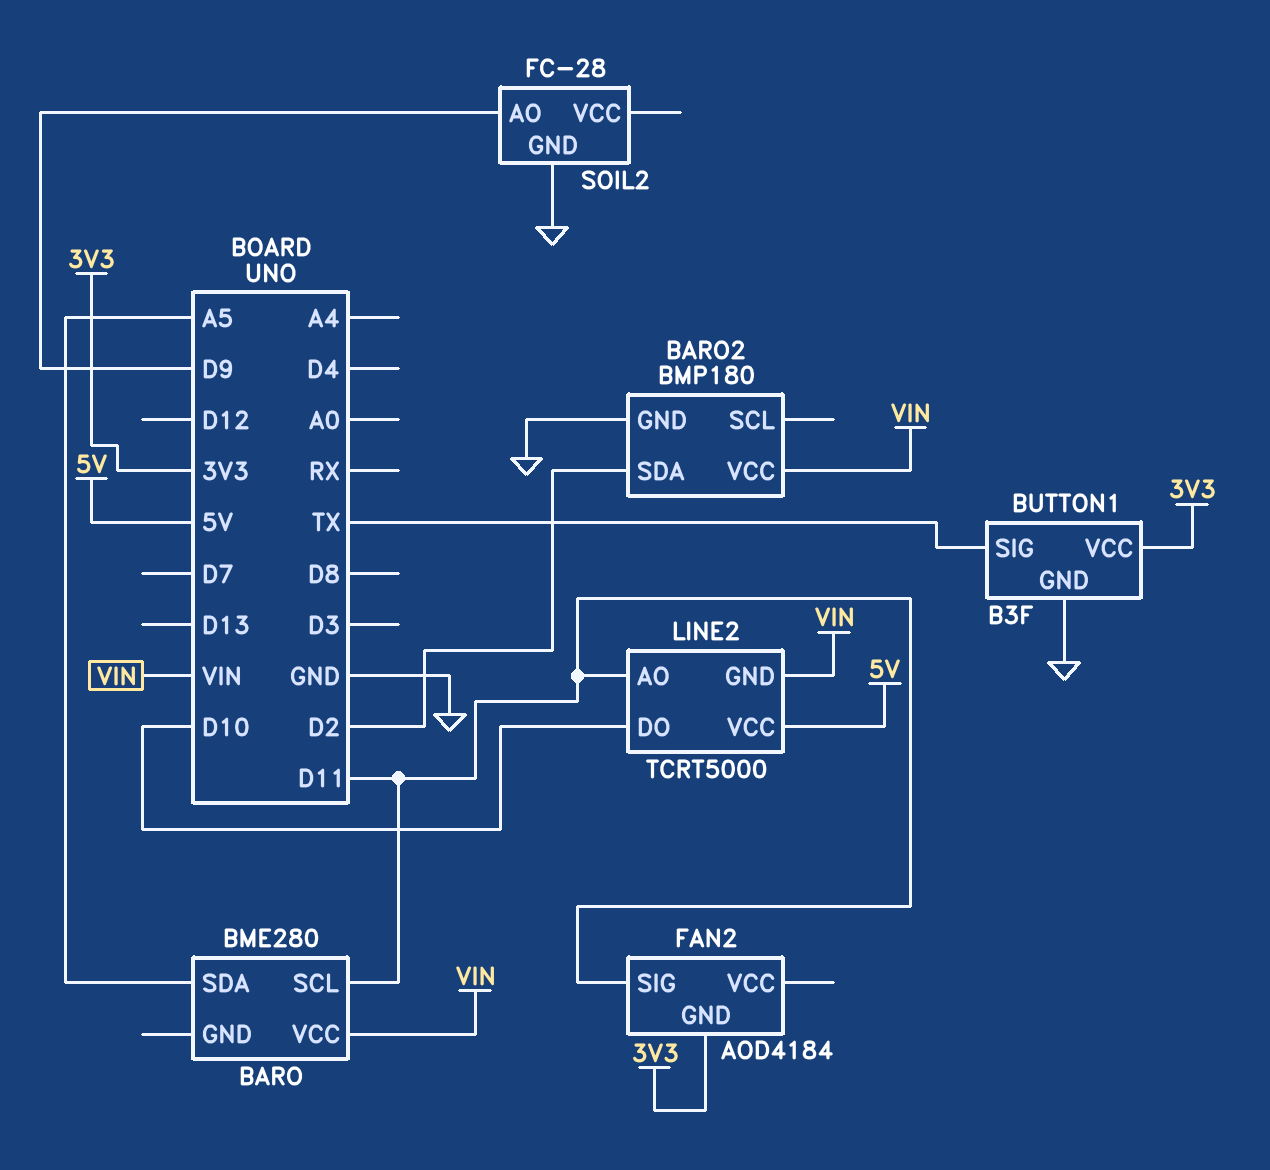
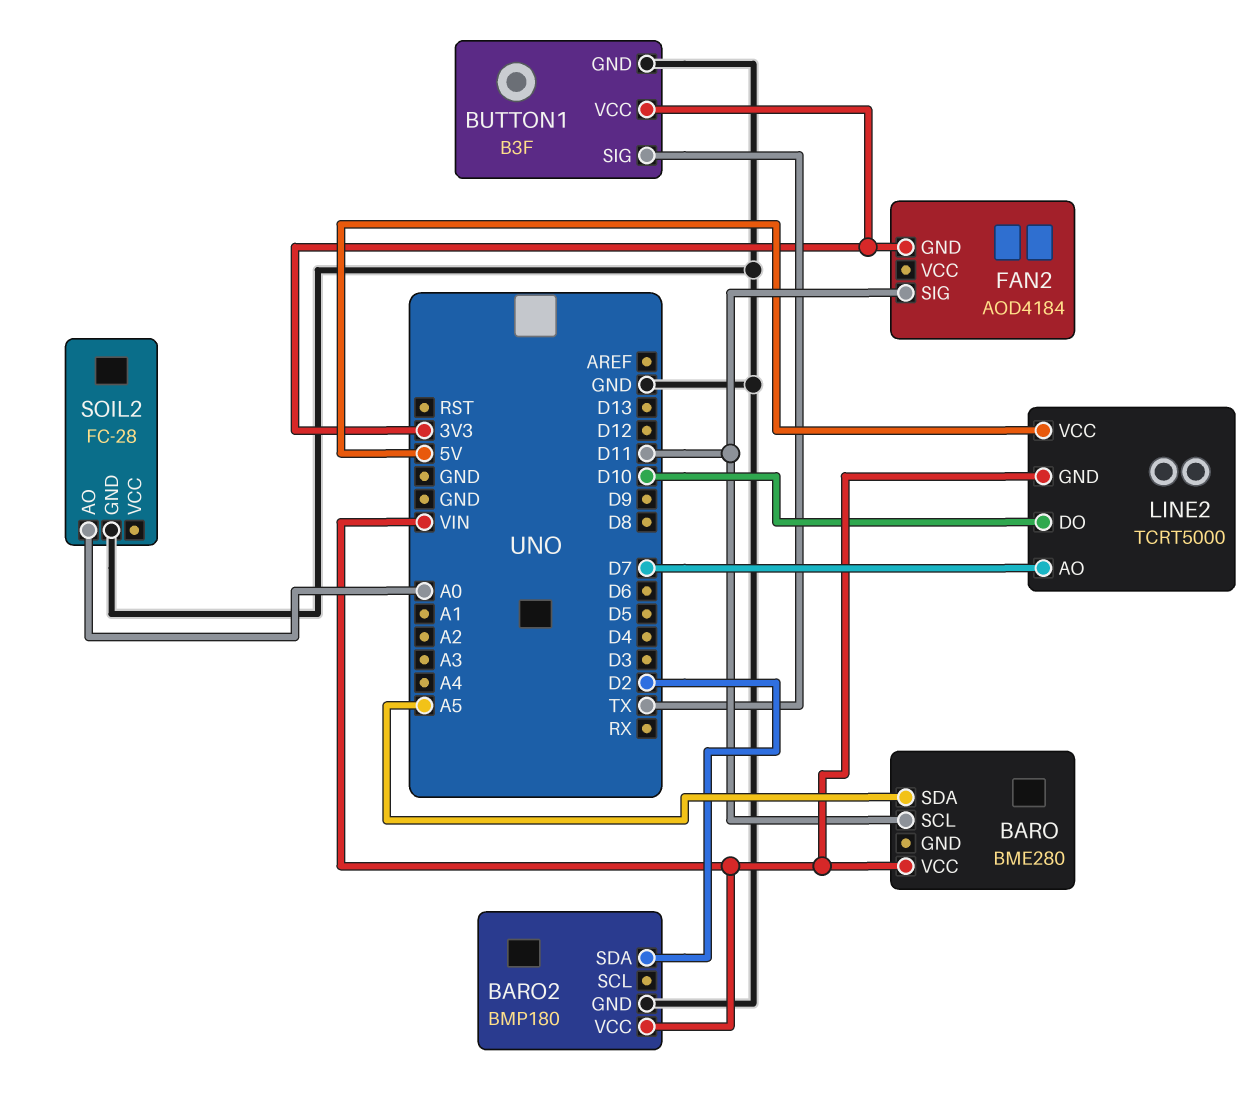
LINE2 pin AO: D11 -> D7
SOIL2 pin AO: D9 -> A0

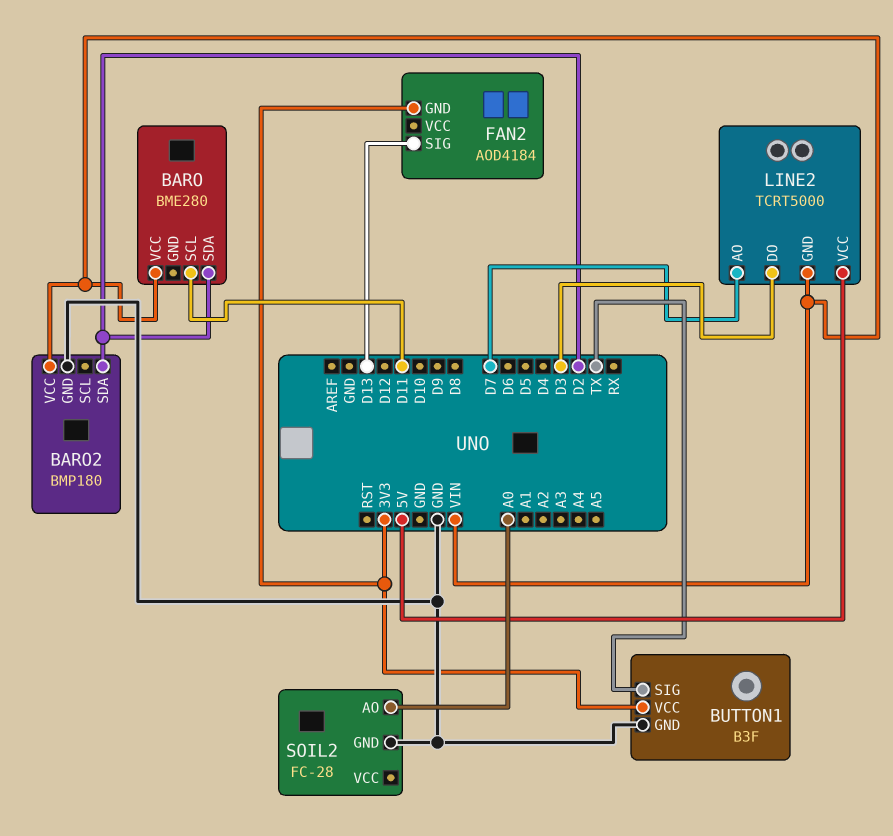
BARO pin SDA: A5 -> D2
FAN2 pin SIG: D11 -> D13
LINE2 pin DO: D10 -> D3

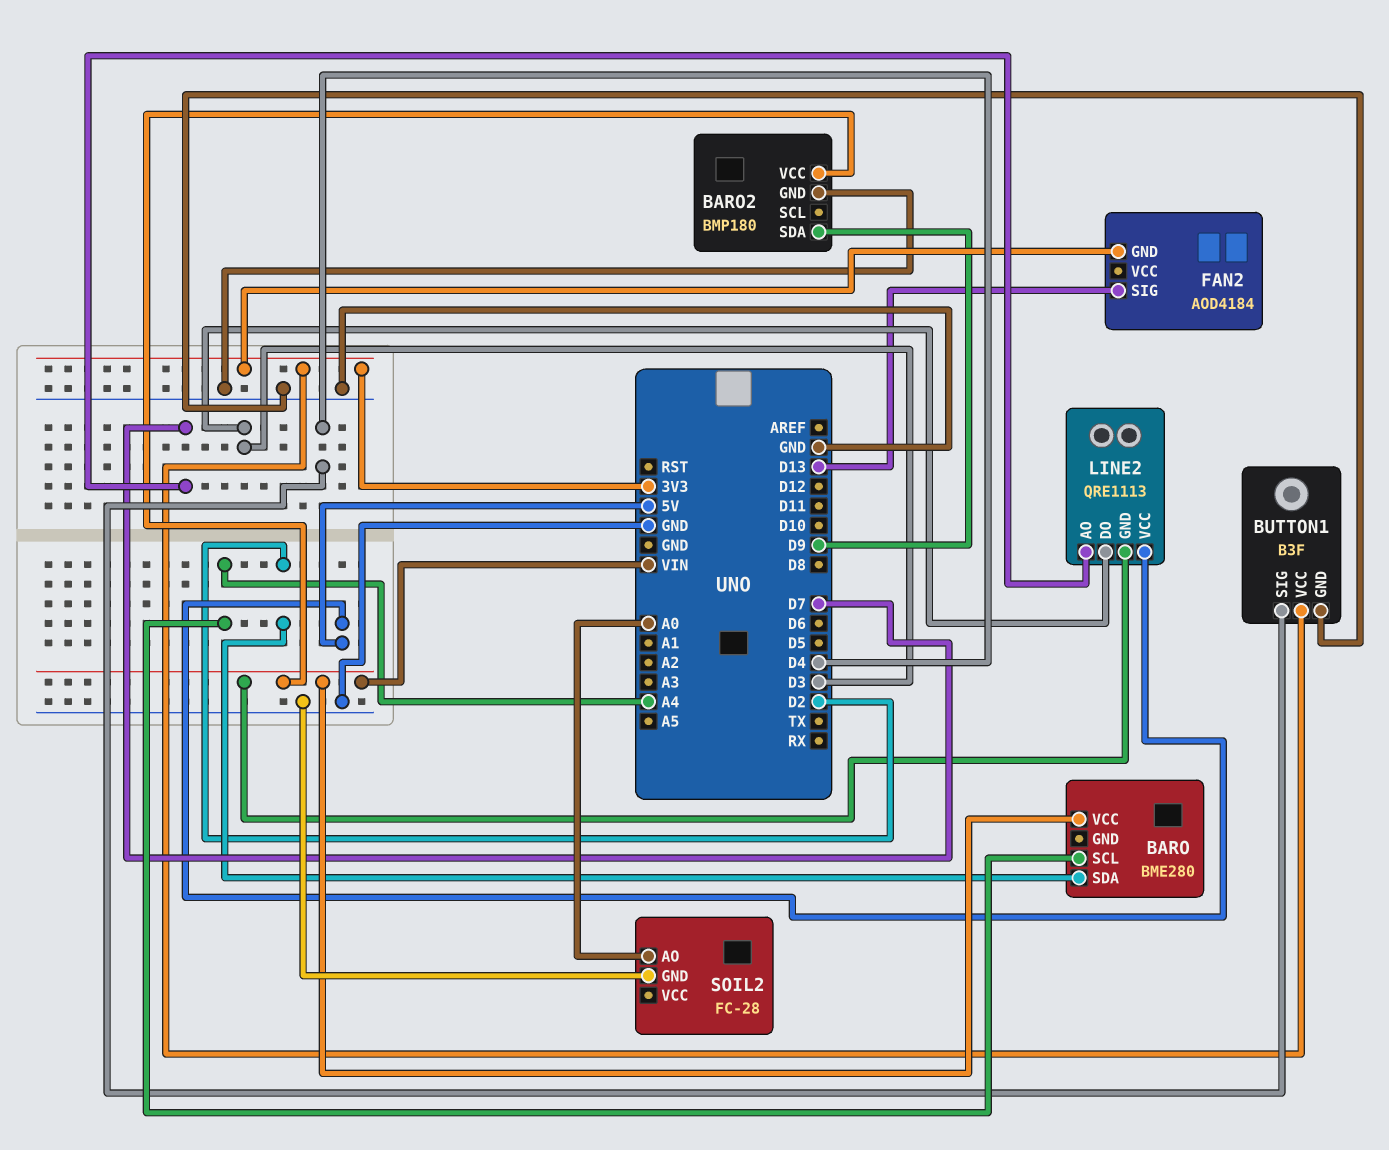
BARO pin SCL: D11 -> A4
BARO2 pin SDA: D2 -> D9
BUTTON1 pin SIG: TX -> D4
LINE2: TCRT5000 -> QRE1113

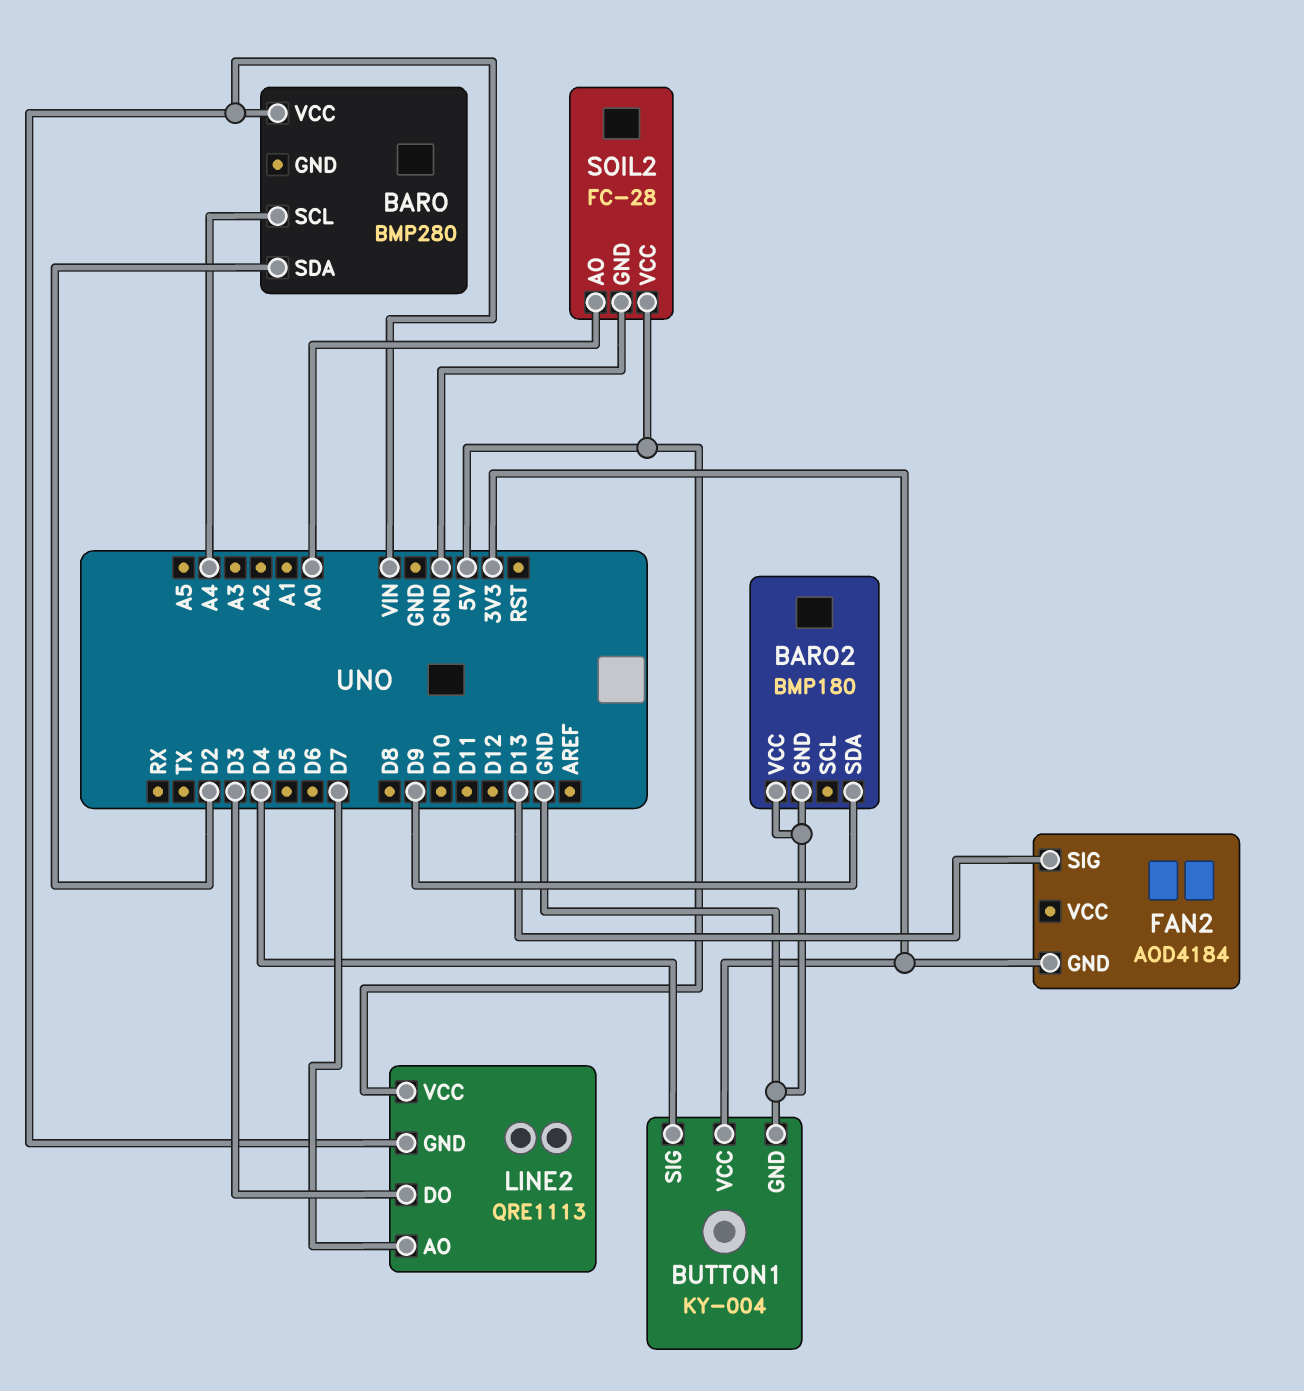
BARO: BME280 -> BMP280
BARO2 pin VCC: VIN -> GND
BUTTON1: B3F -> KY-004
SOIL2 pin VCC: none -> 5V

